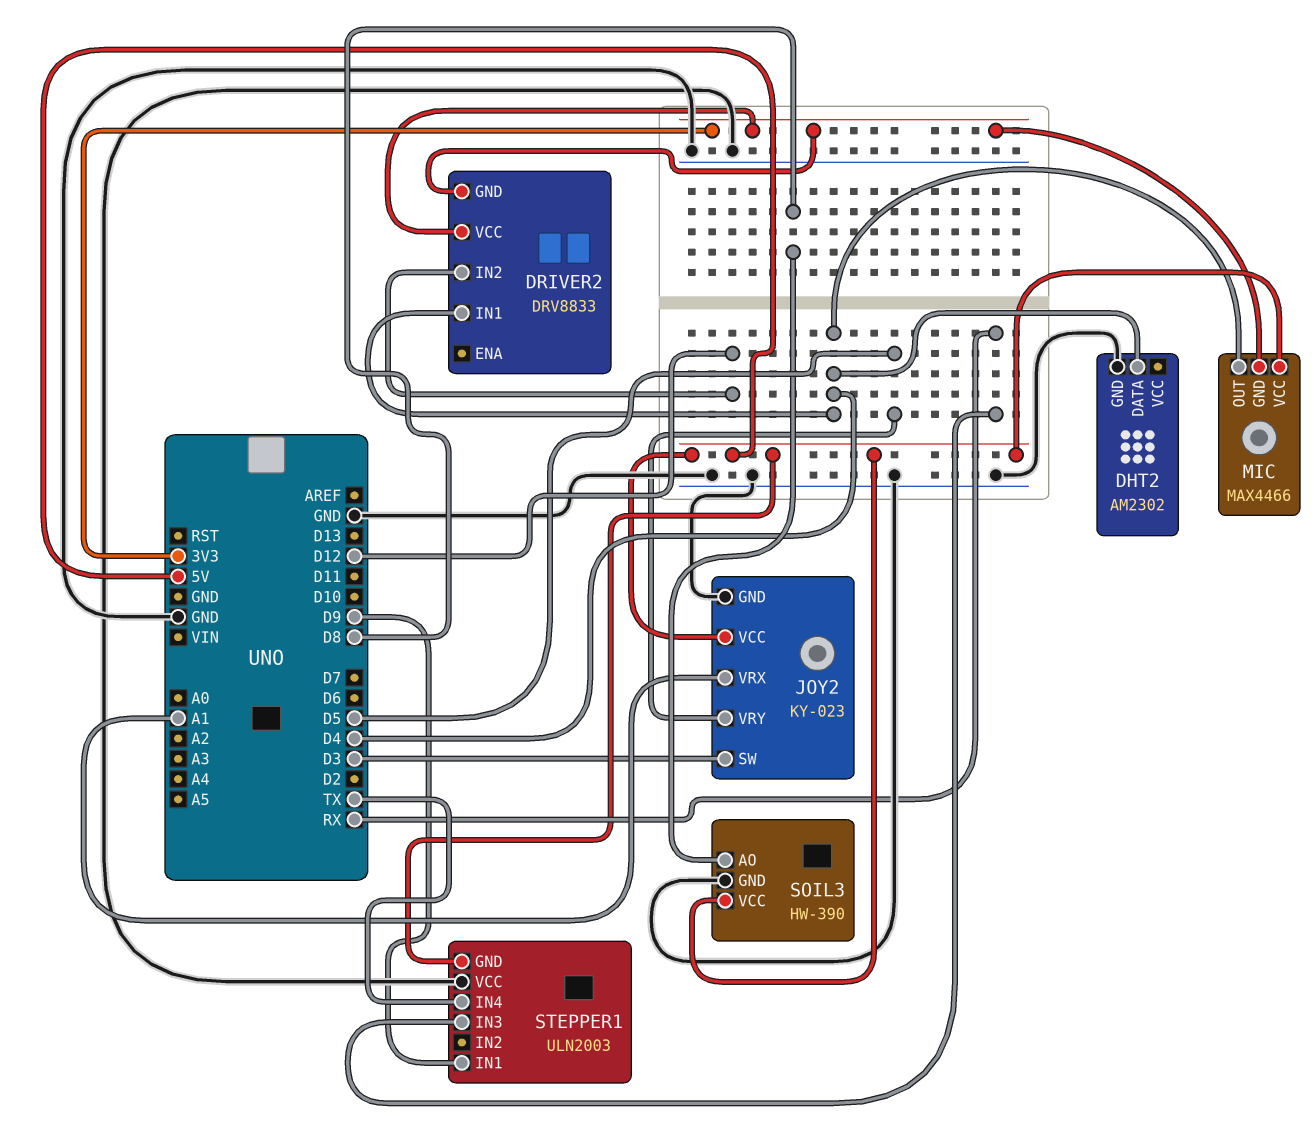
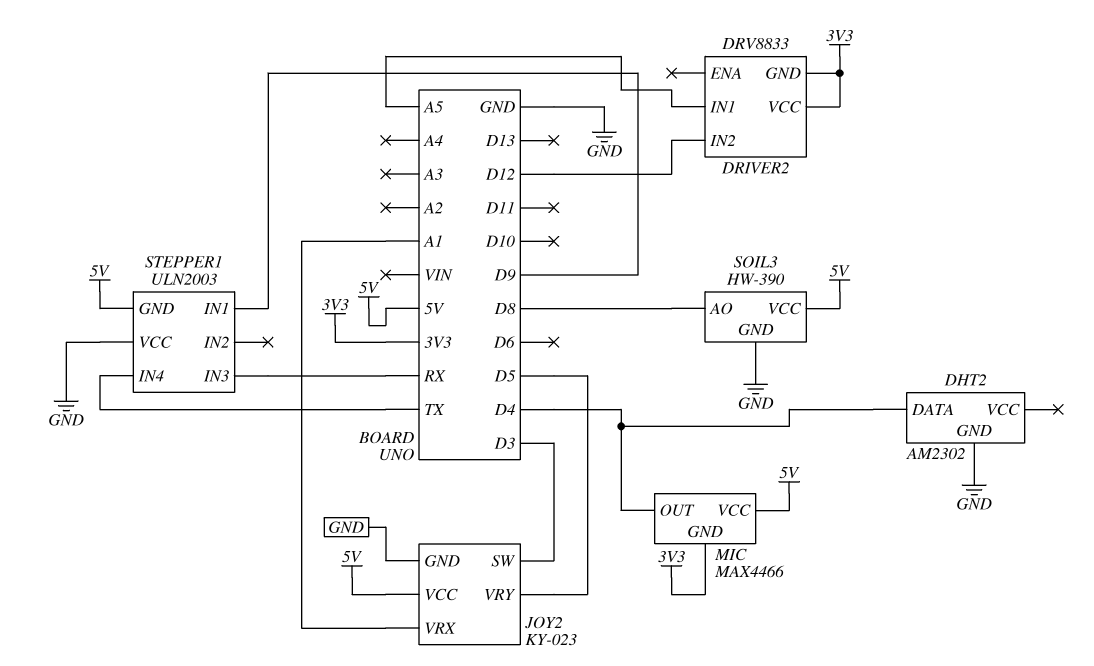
DRIVER2 pin IN1: D4 -> A5

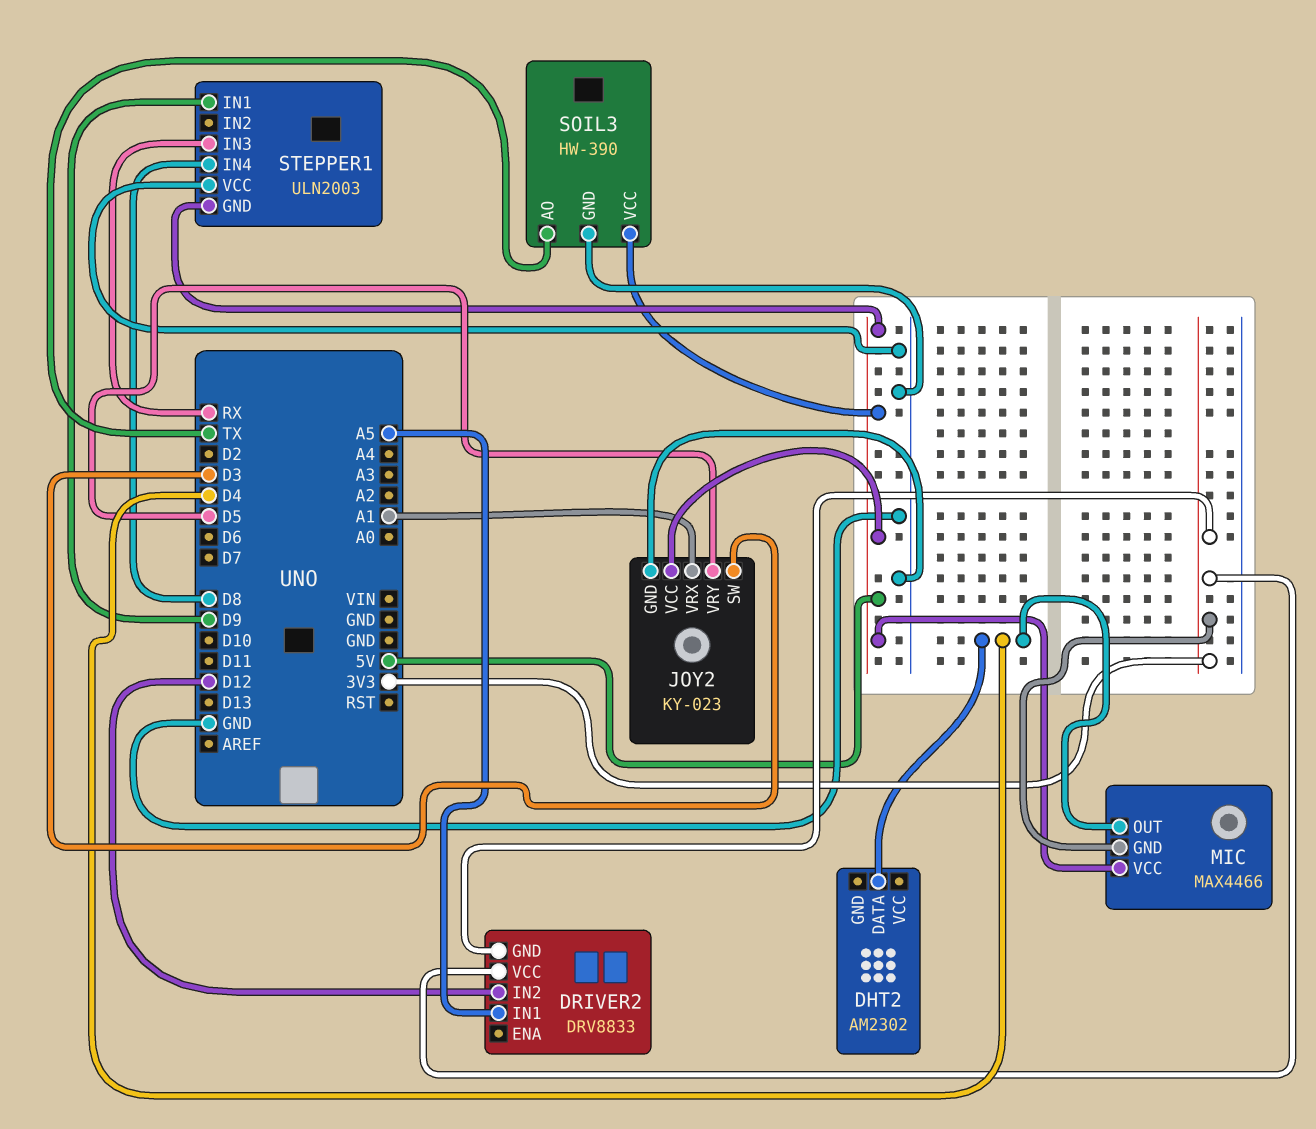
DHT2 pin GND: GND -> none
SOIL3 pin AO: D8 -> TX
STEPPER1 pin IN4: TX -> D8

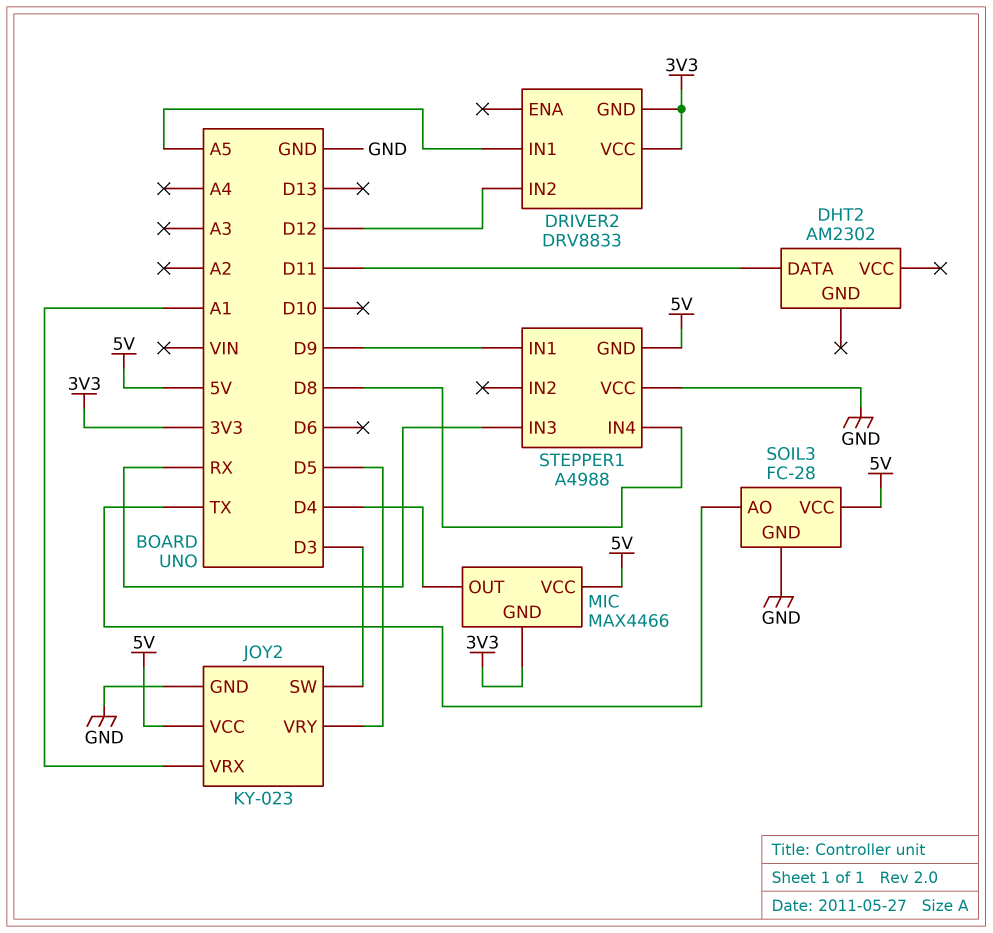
DHT2 pin DATA: D4 -> D11
SOIL3: HW-390 -> FC-28
STEPPER1: ULN2003 -> A4988

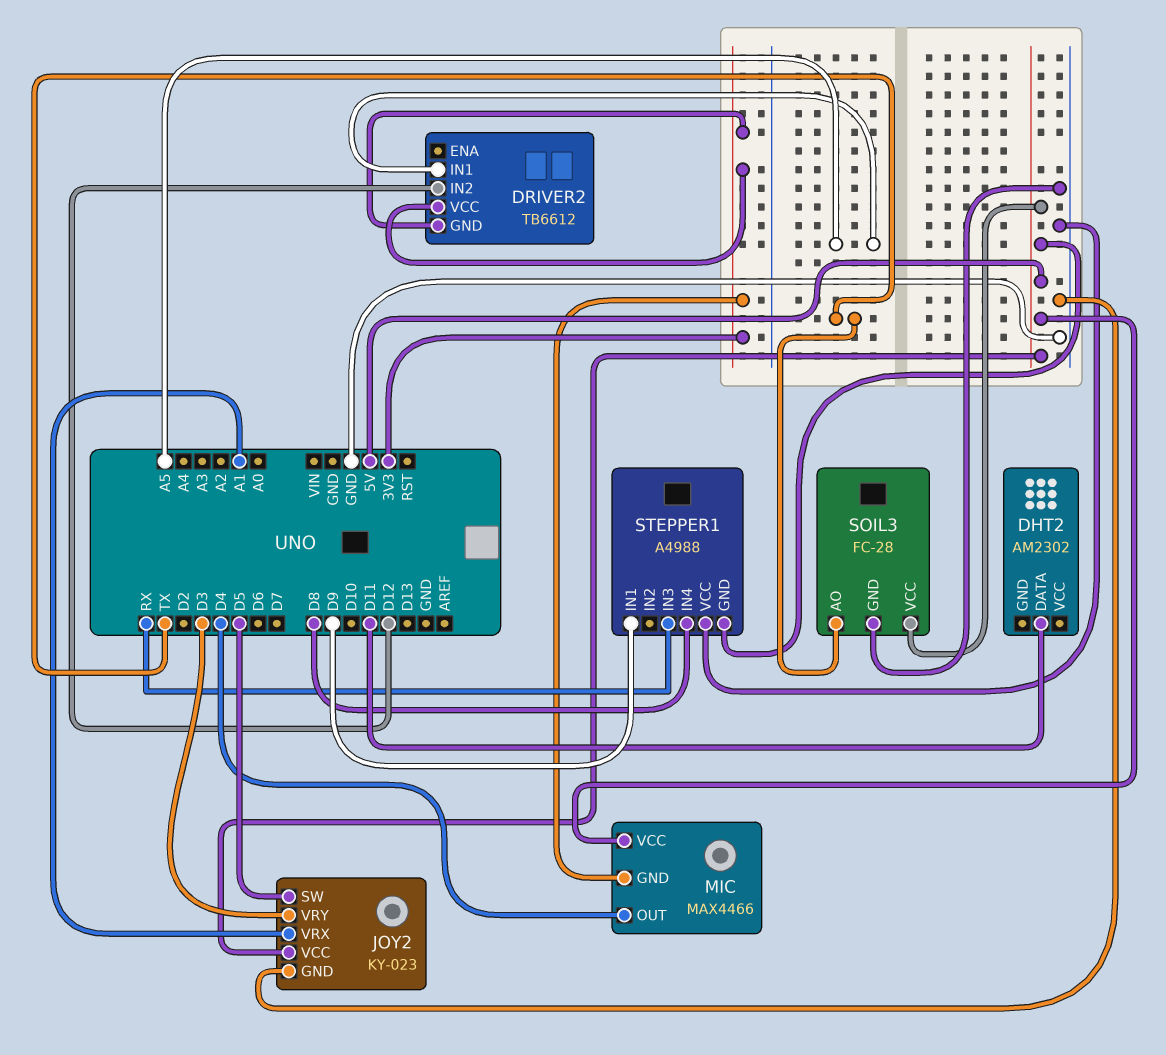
DRIVER2: DRV8833 -> TB6612
JOY2 pin SW: D3 -> D5
JOY2 pin VRY: D5 -> D3

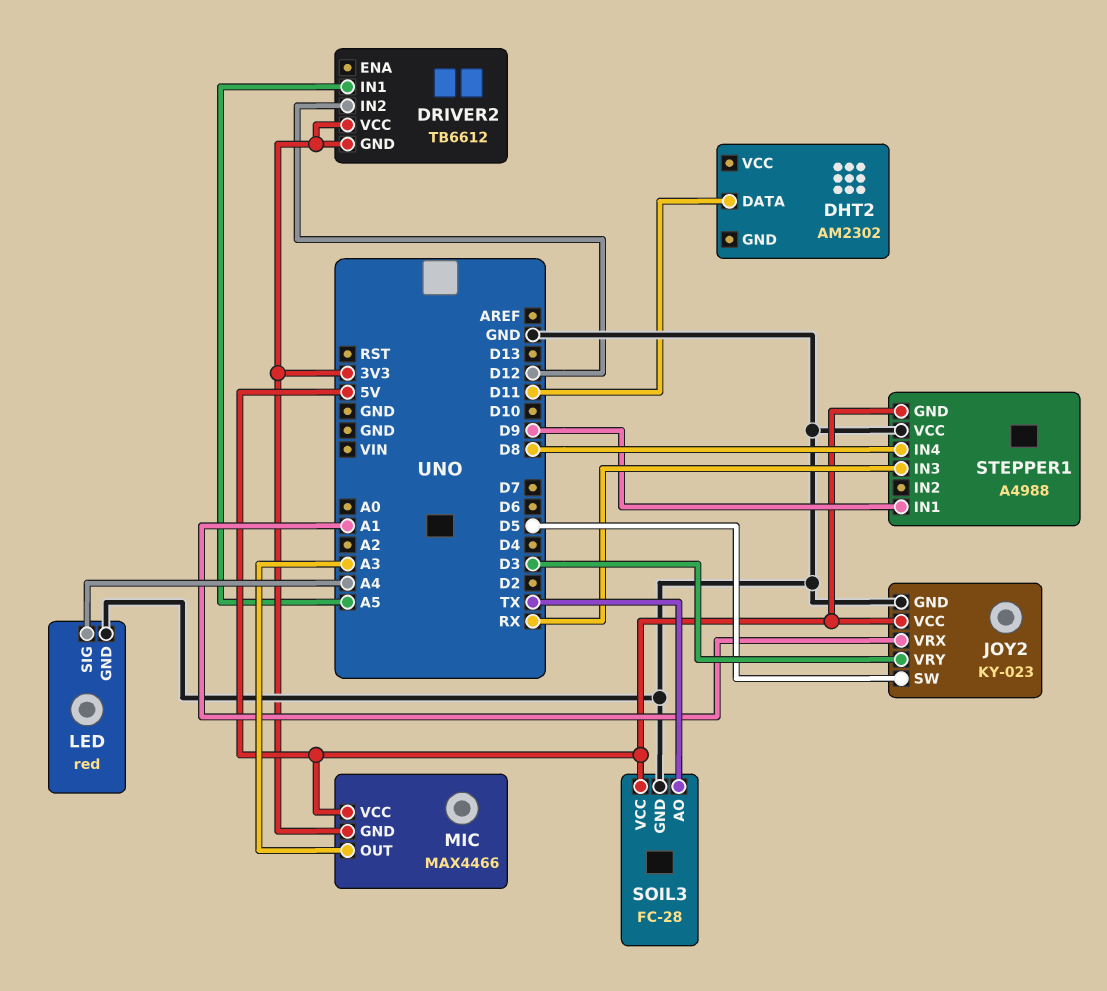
LED: none -> red
LED pin GND: none -> GND
LED pin SIG: none -> A4
MIC pin OUT: D4 -> A3

